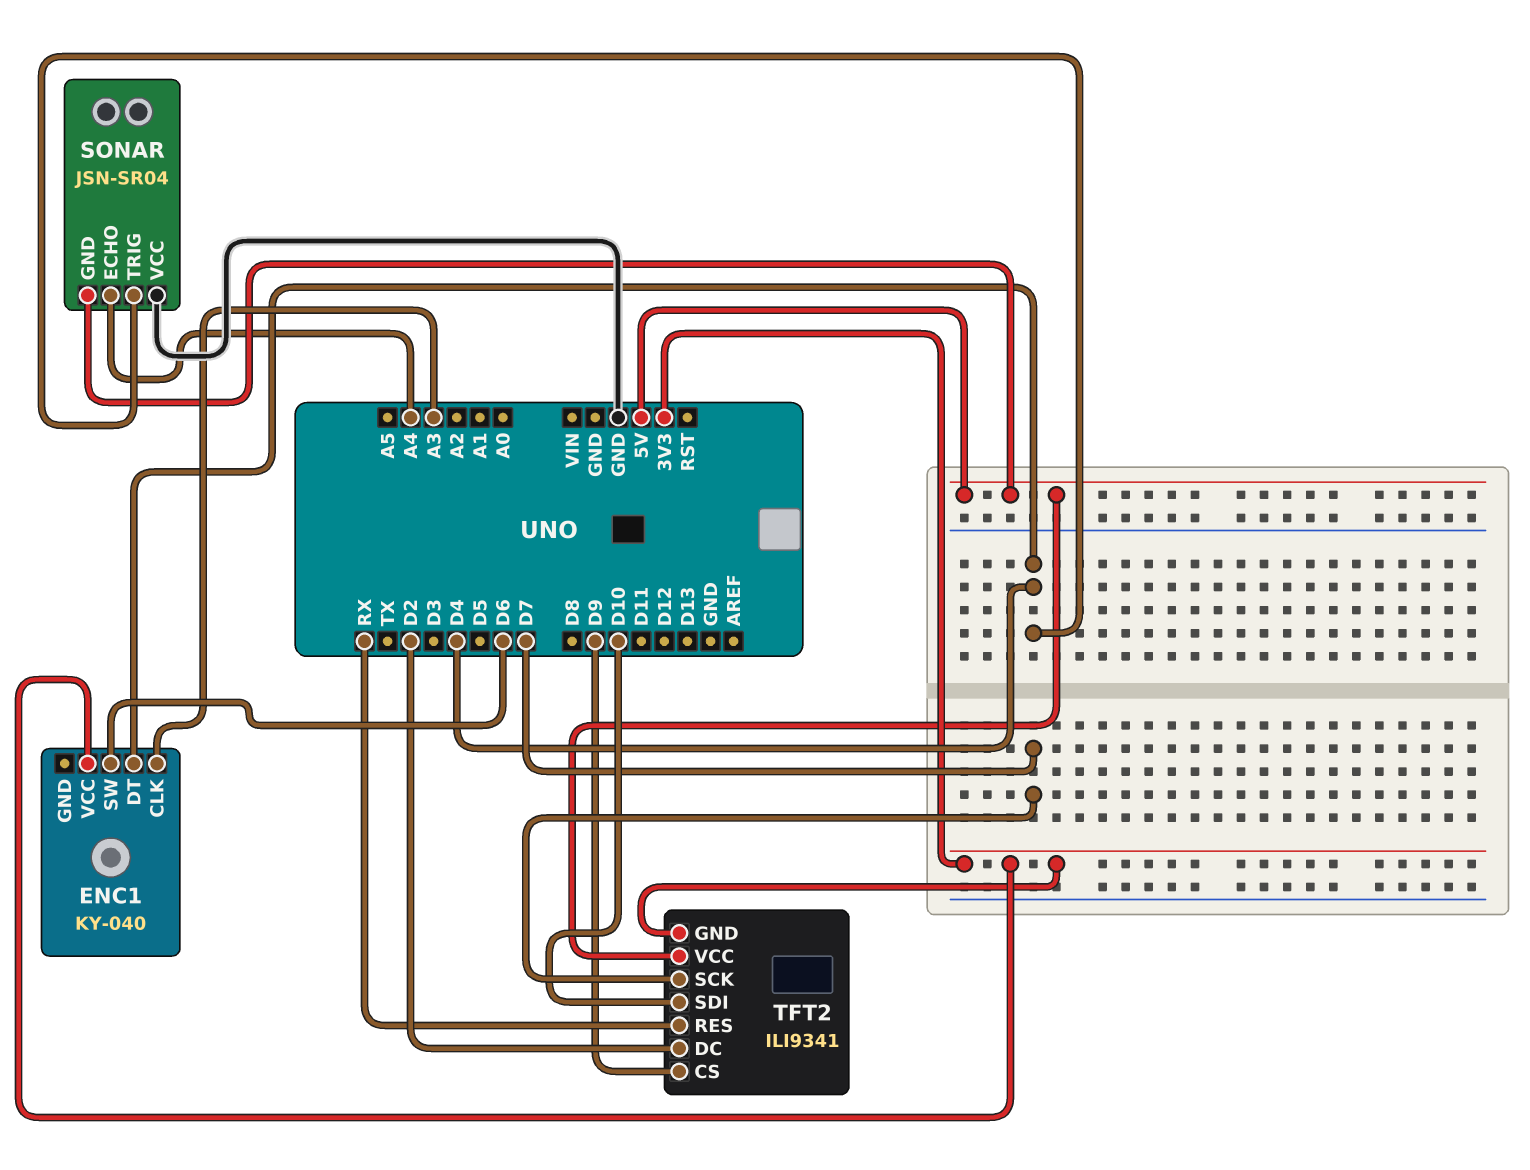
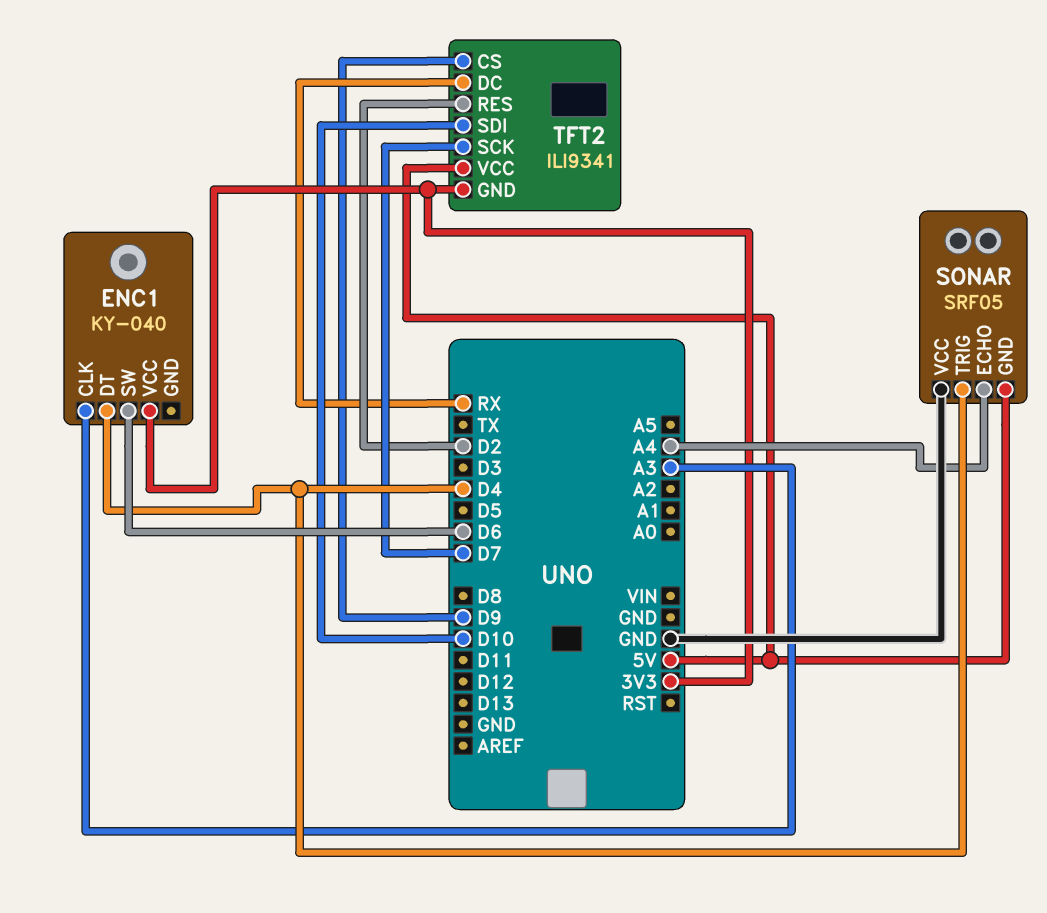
SONAR: JSN-SR04 -> SRF05
TFT2 pin DC: D2 -> RX
TFT2 pin RES: RX -> D2

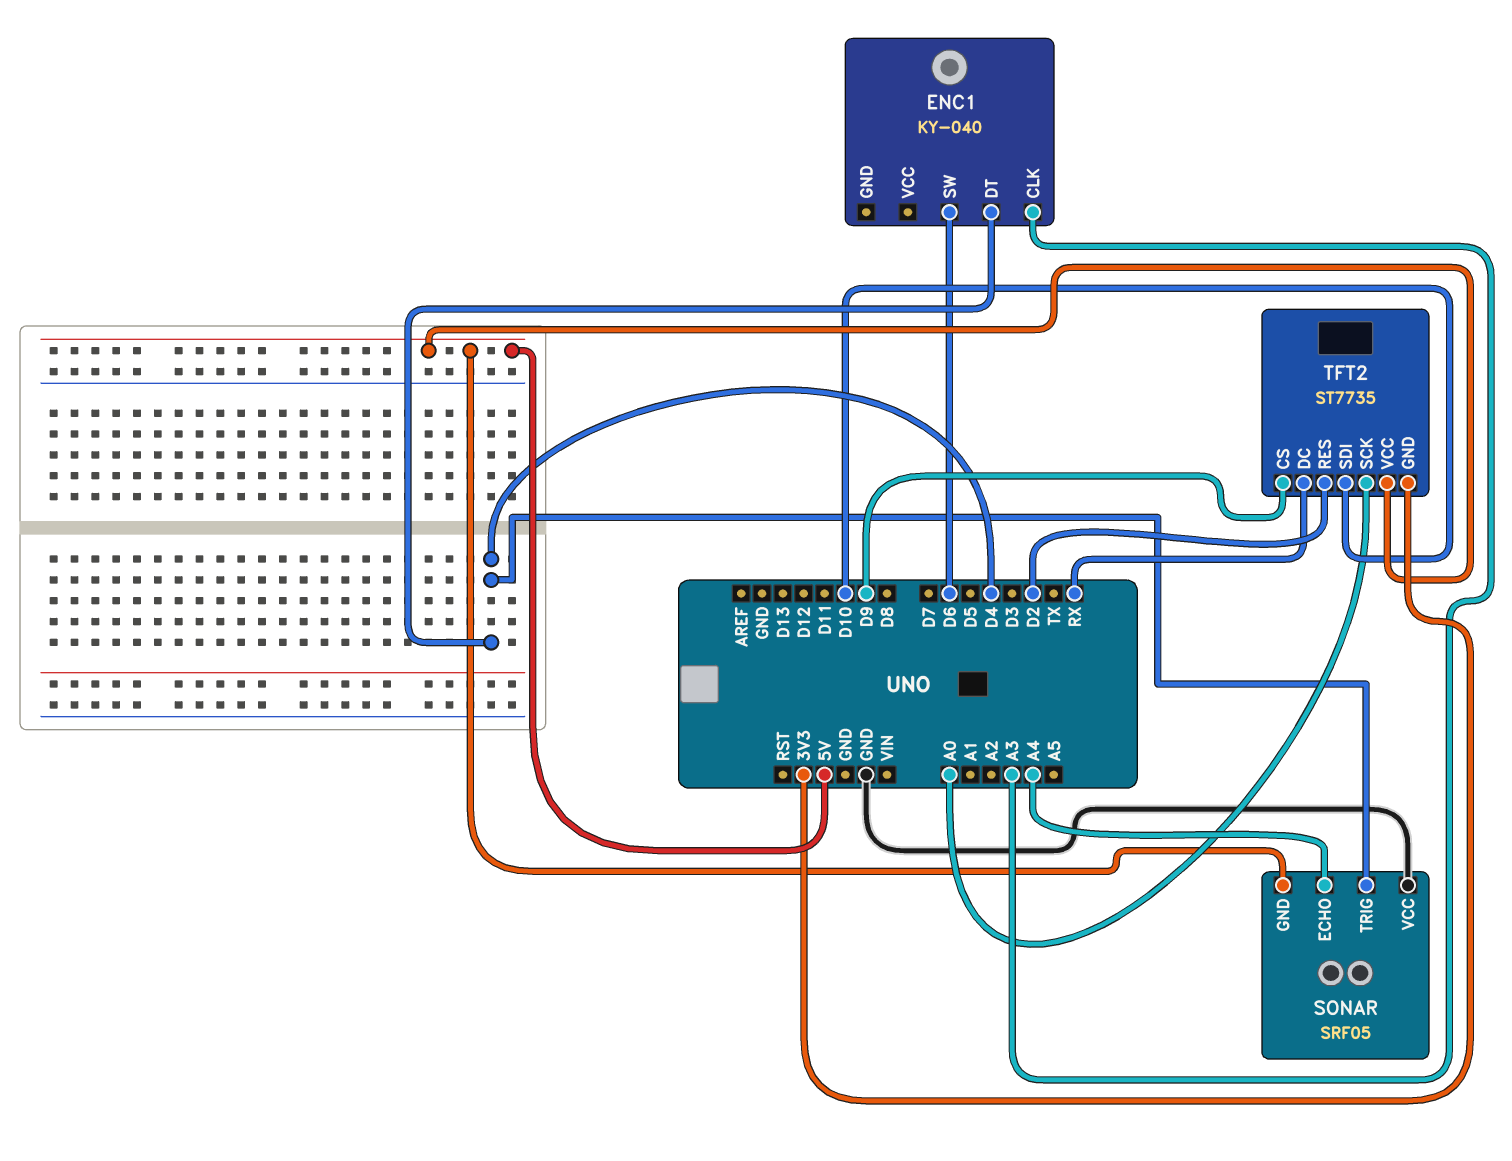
ENC1 pin VCC: 3V3 -> none
TFT2: ILI9341 -> ST7735
TFT2 pin SCK: D7 -> A0

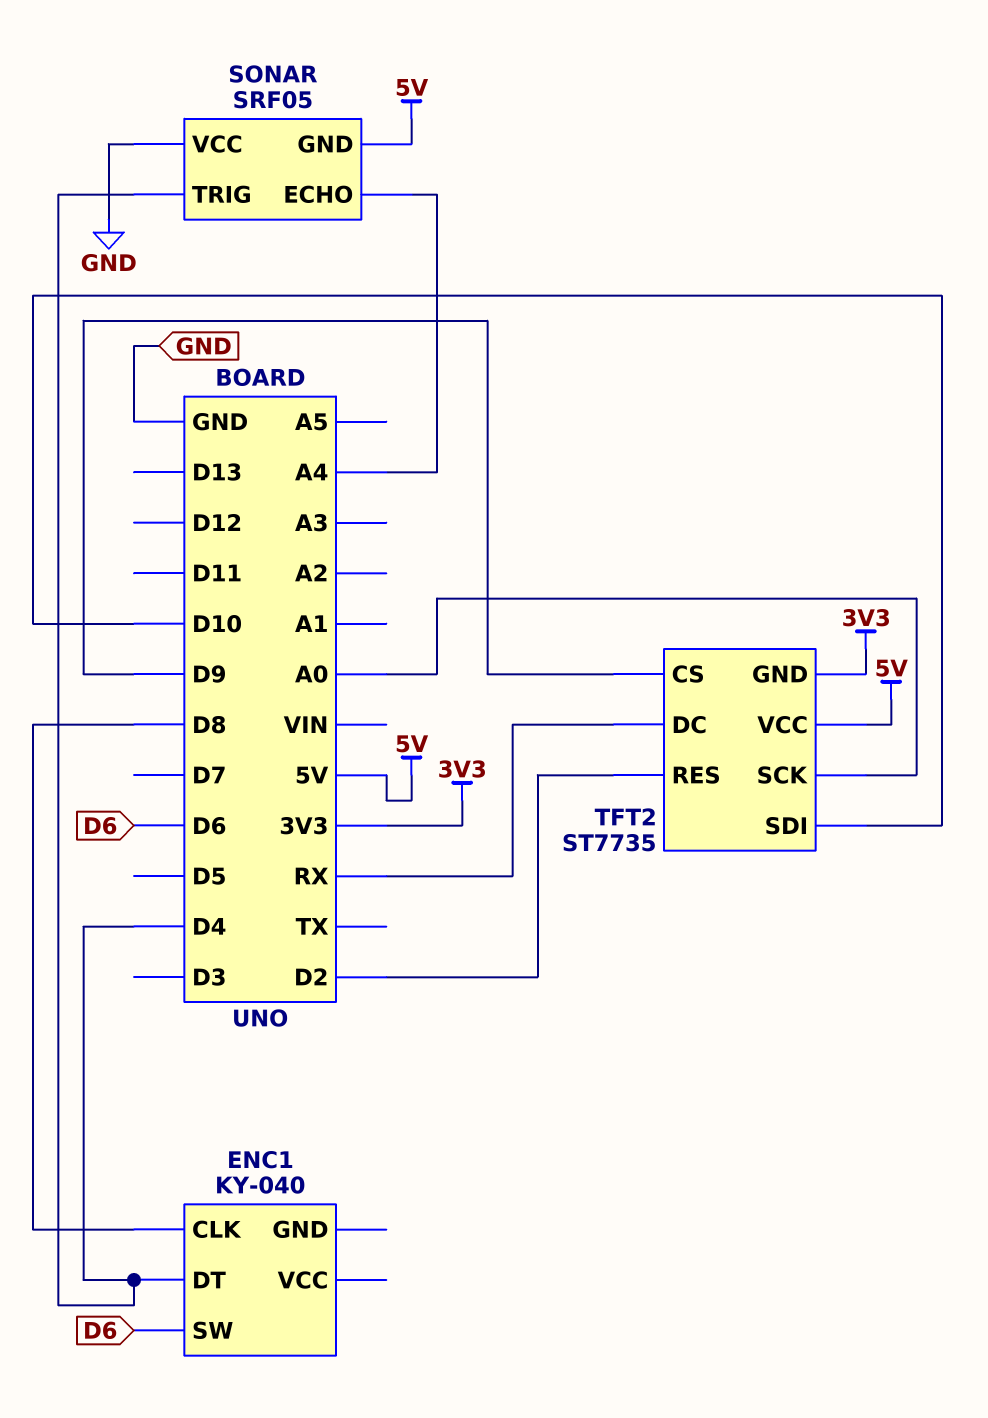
ENC1 pin CLK: A3 -> D8

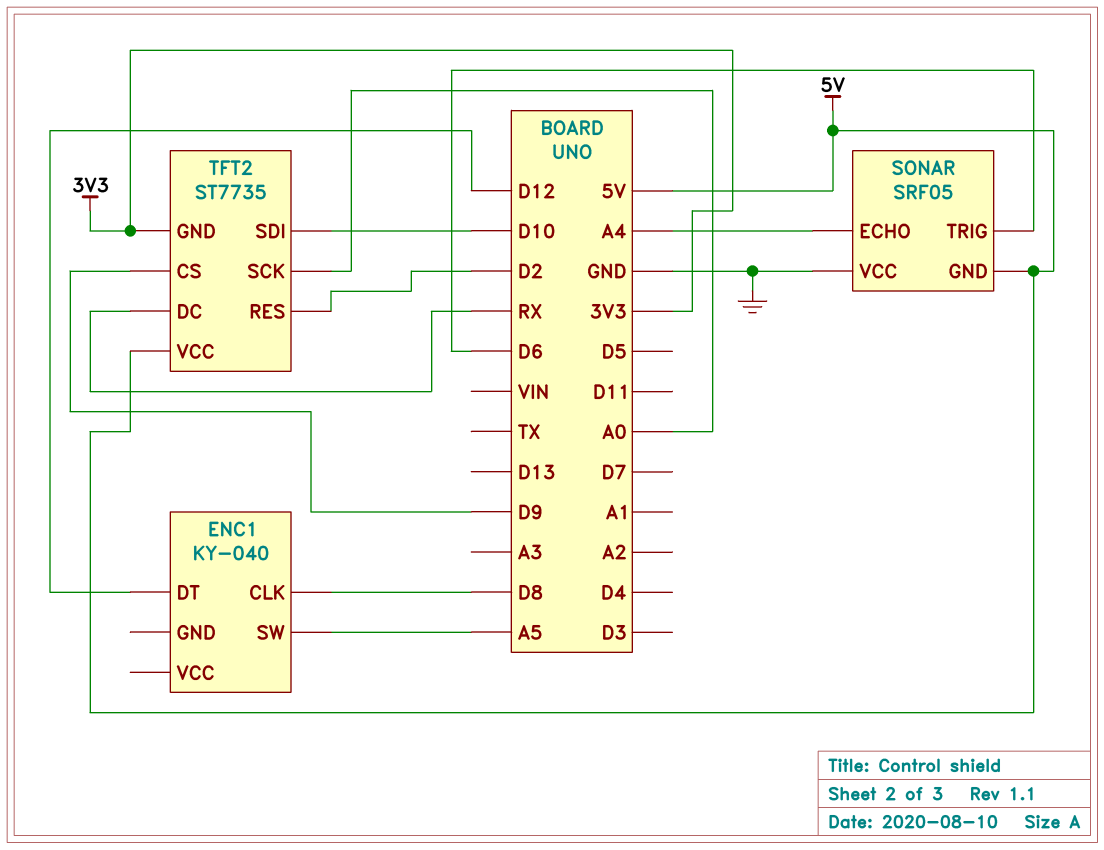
ENC1 pin DT: D4 -> D12
ENC1 pin SW: D6 -> A5
SONAR pin TRIG: D4 -> D6

